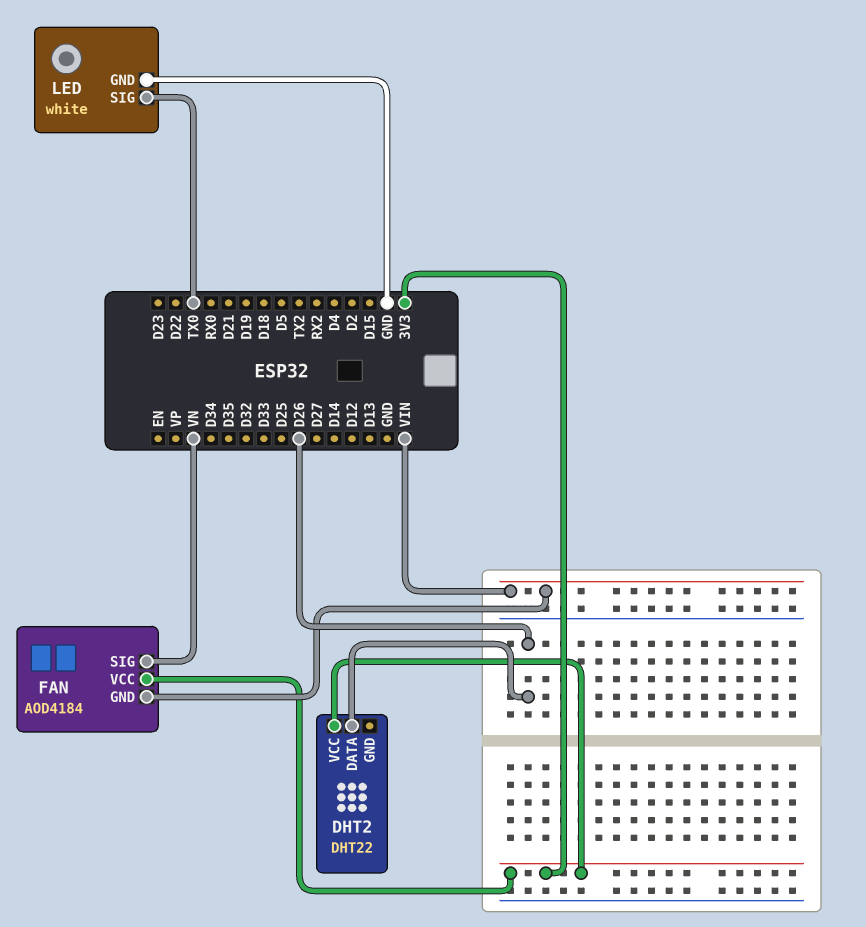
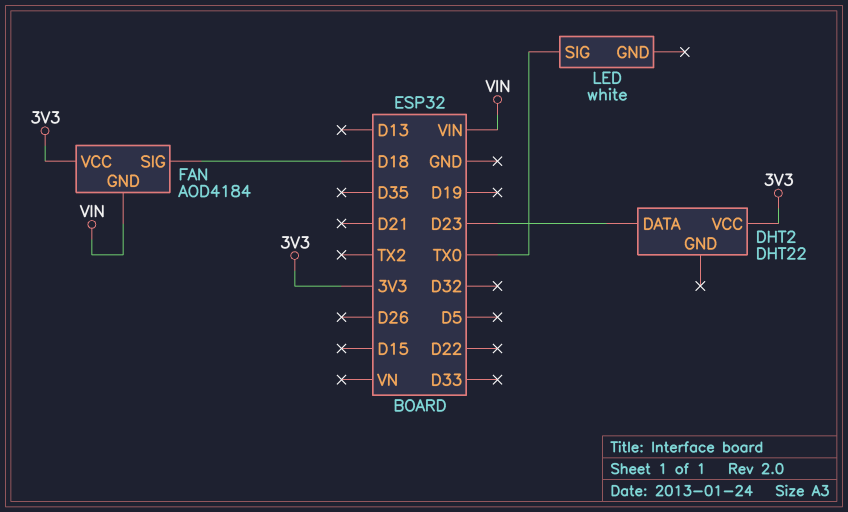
DHT2 pin DATA: D26 -> D23
FAN pin SIG: VN -> D18
LED pin GND: GND -> none

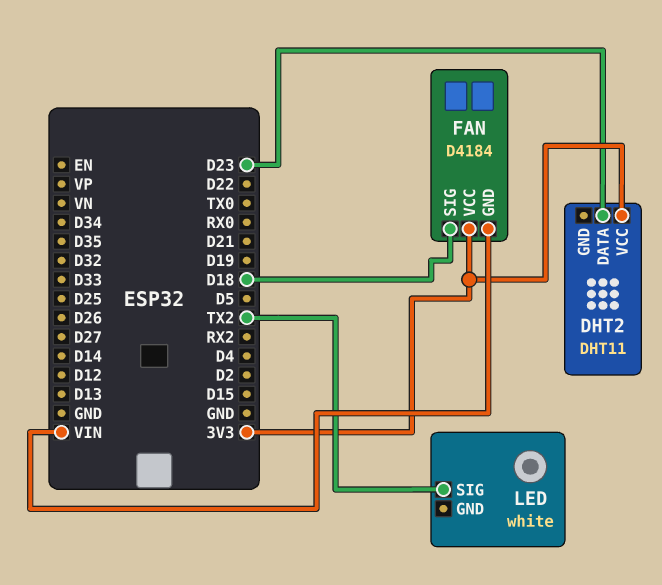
DHT2: DHT22 -> DHT11
FAN: AOD4184 -> D4184
LED pin SIG: TX0 -> TX2

